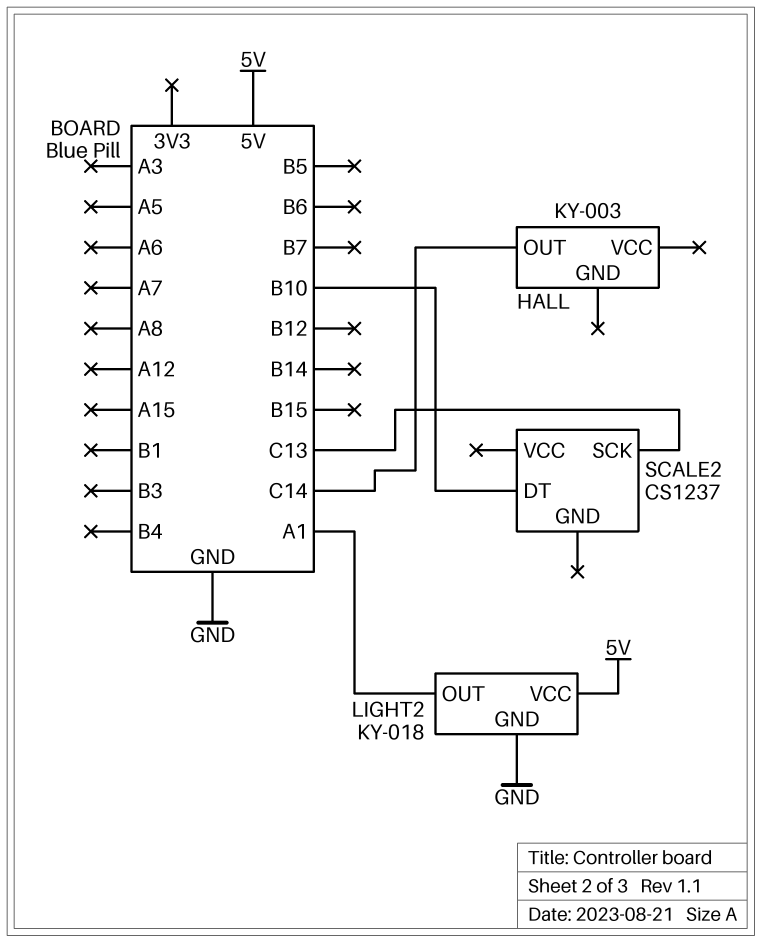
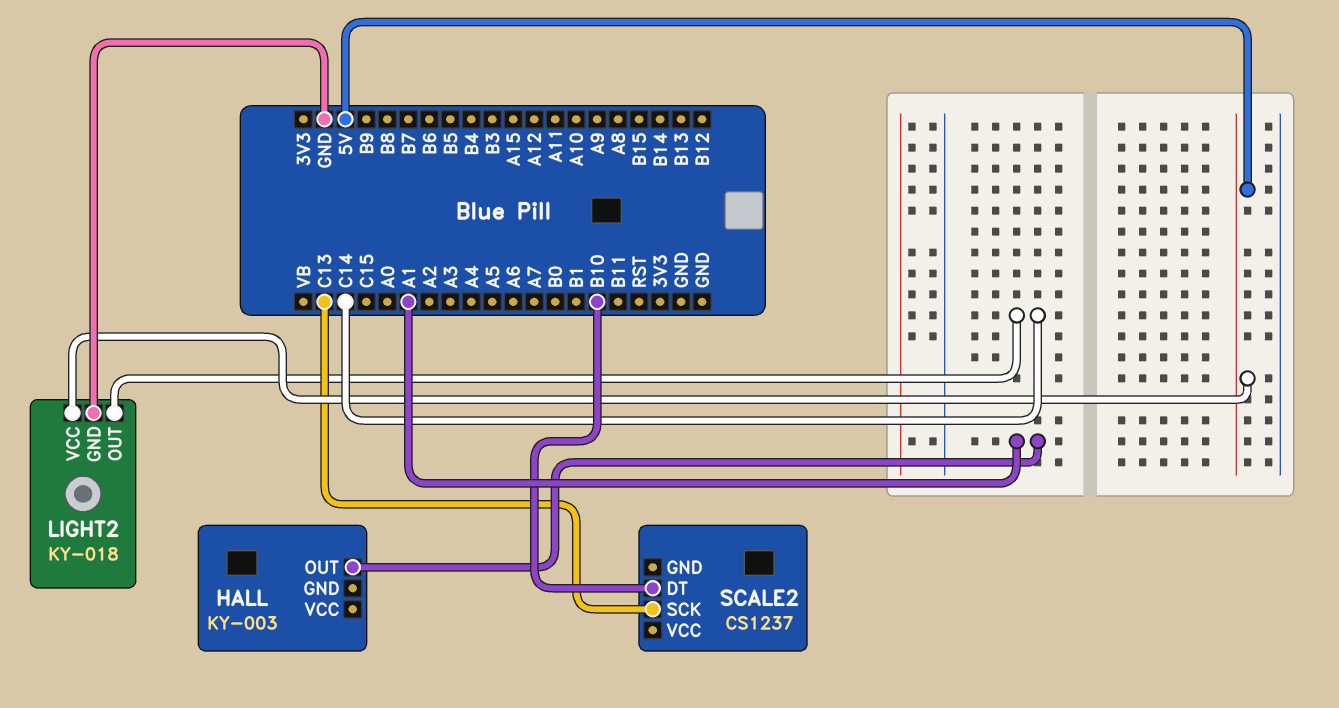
HALL pin OUT: C14 -> A1
LIGHT2 pin OUT: A1 -> C14

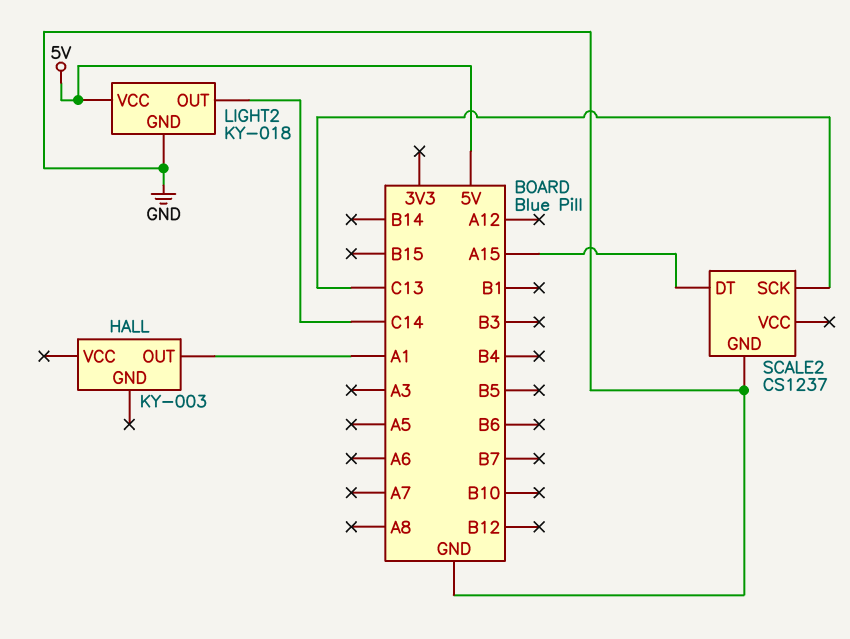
SCALE2 pin DT: B10 -> A15
SCALE2 pin GND: none -> GND

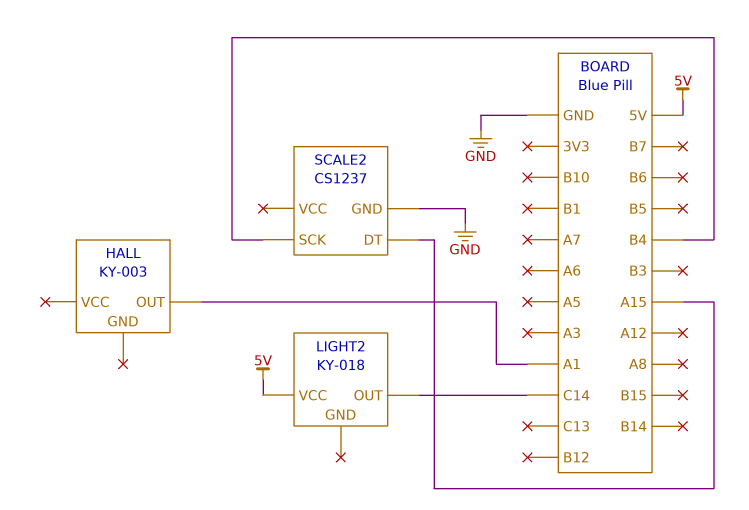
LIGHT2 pin GND: GND -> none
SCALE2 pin SCK: C13 -> B4

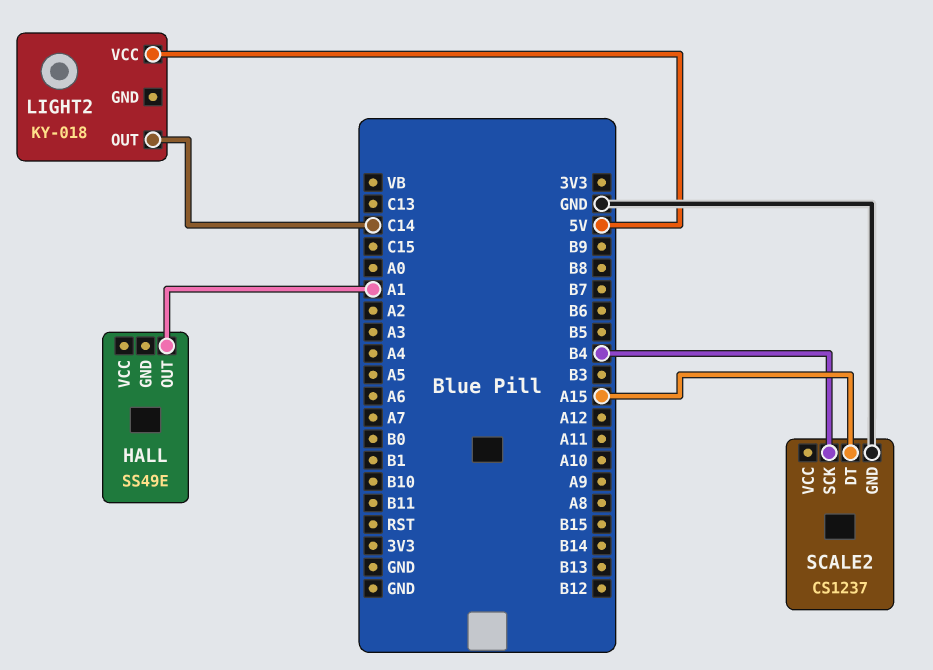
HALL: KY-003 -> SS49E

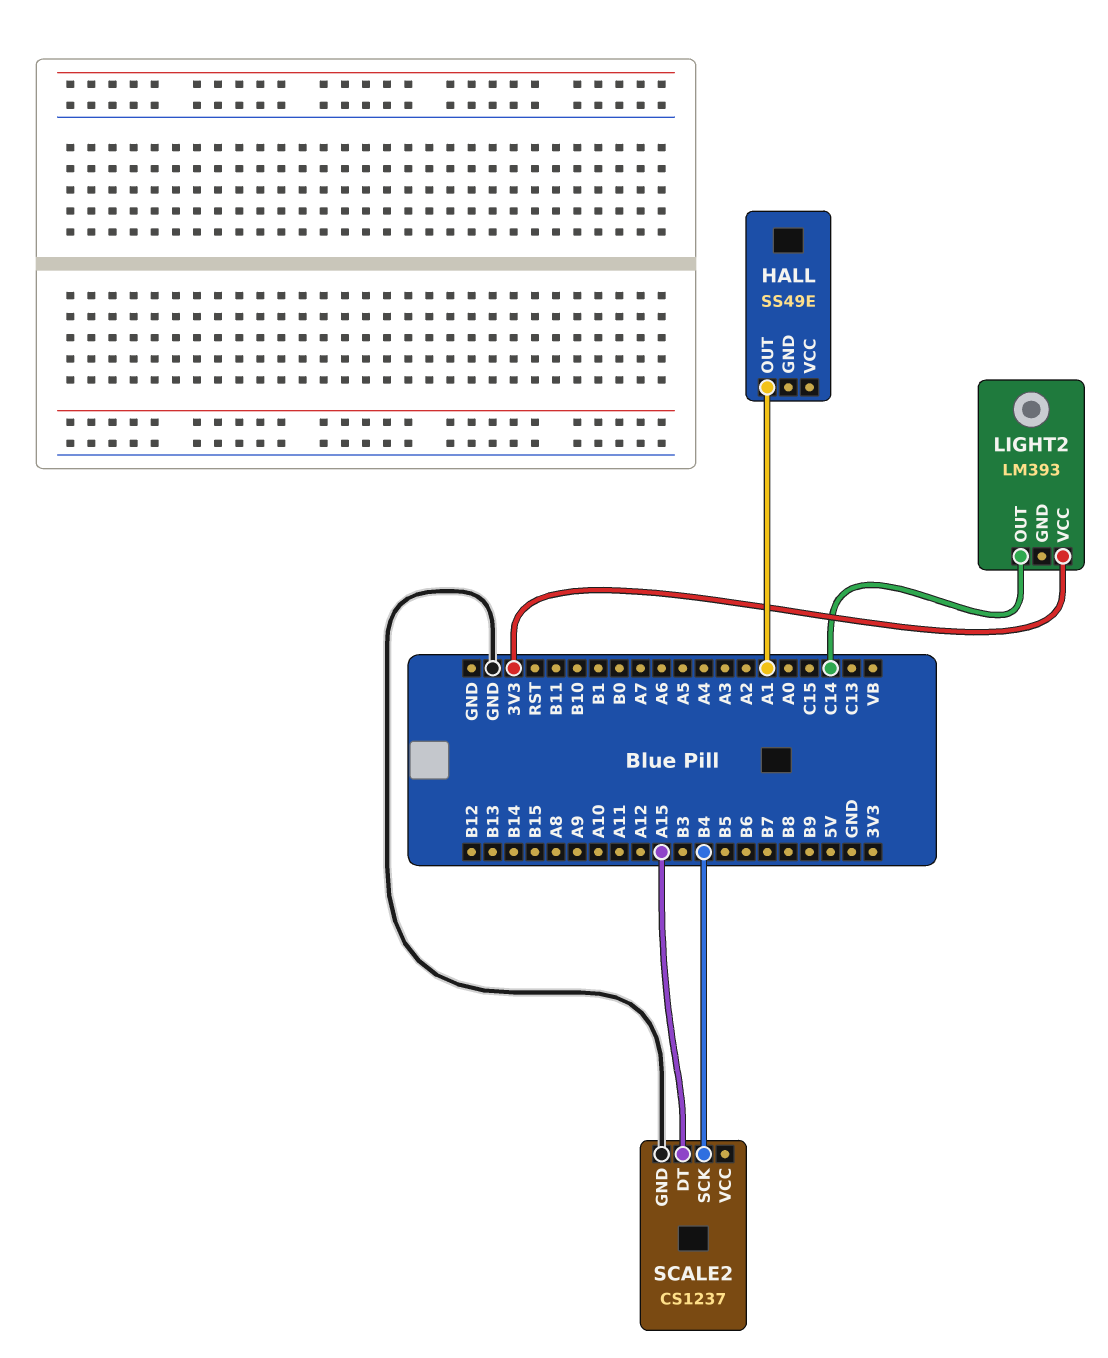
LIGHT2: KY-018 -> LM393
LIGHT2 pin VCC: 5V -> 3V3

